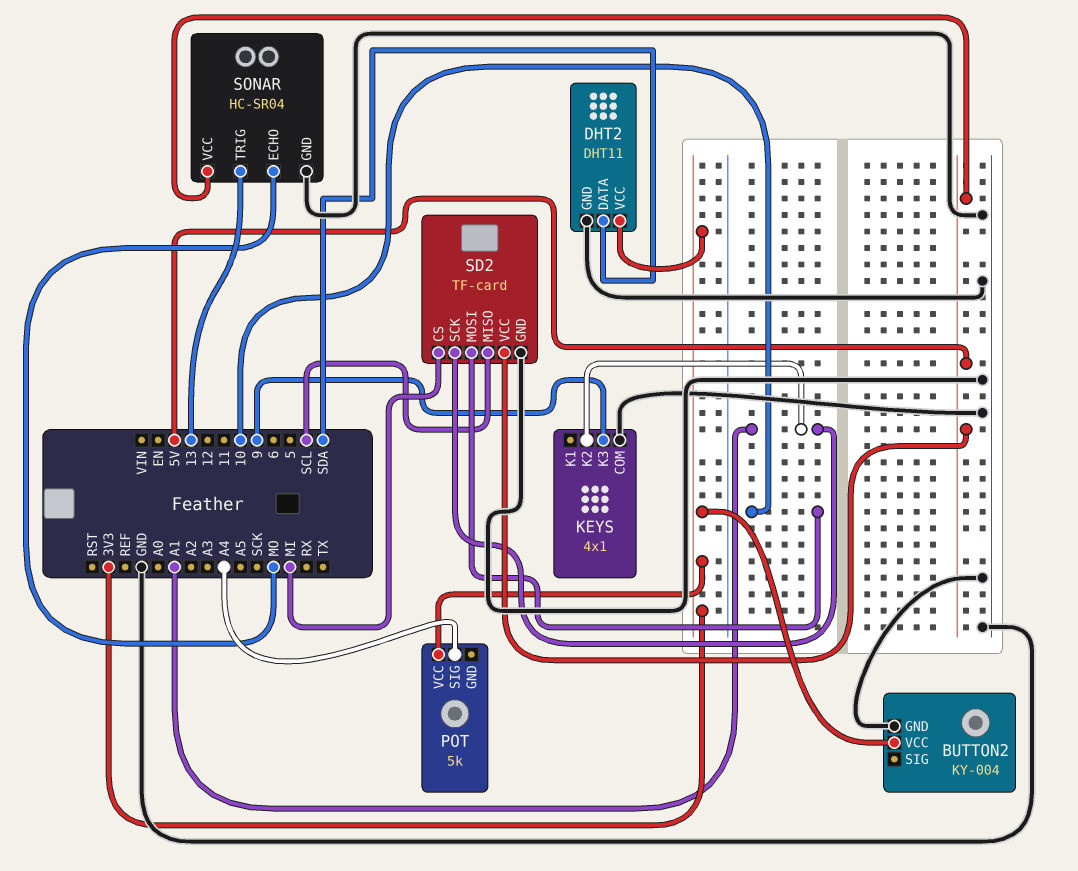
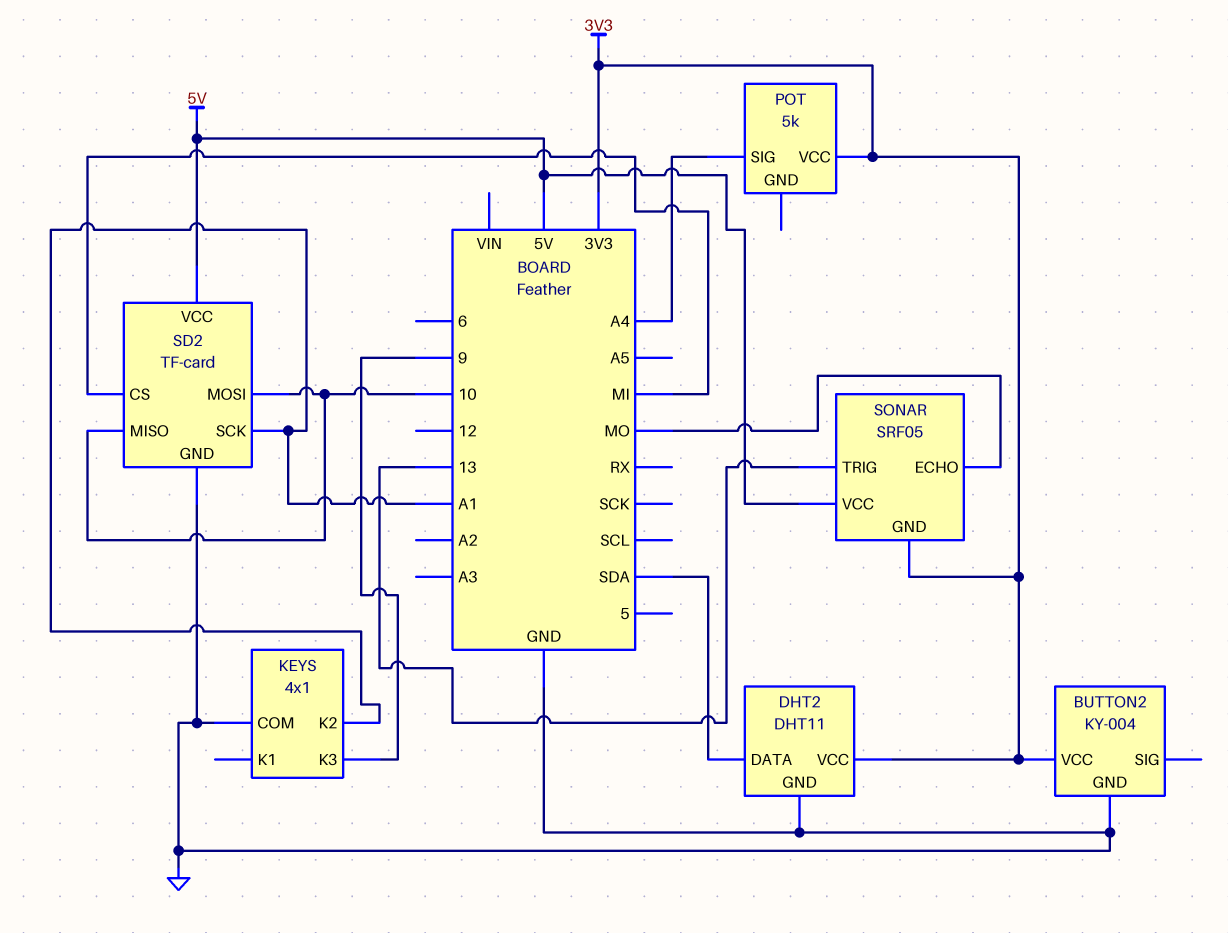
SD2 pin MISO: SCL -> 10
SONAR: HC-SR04 -> SRF05
SONAR pin GND: GND -> 3V3

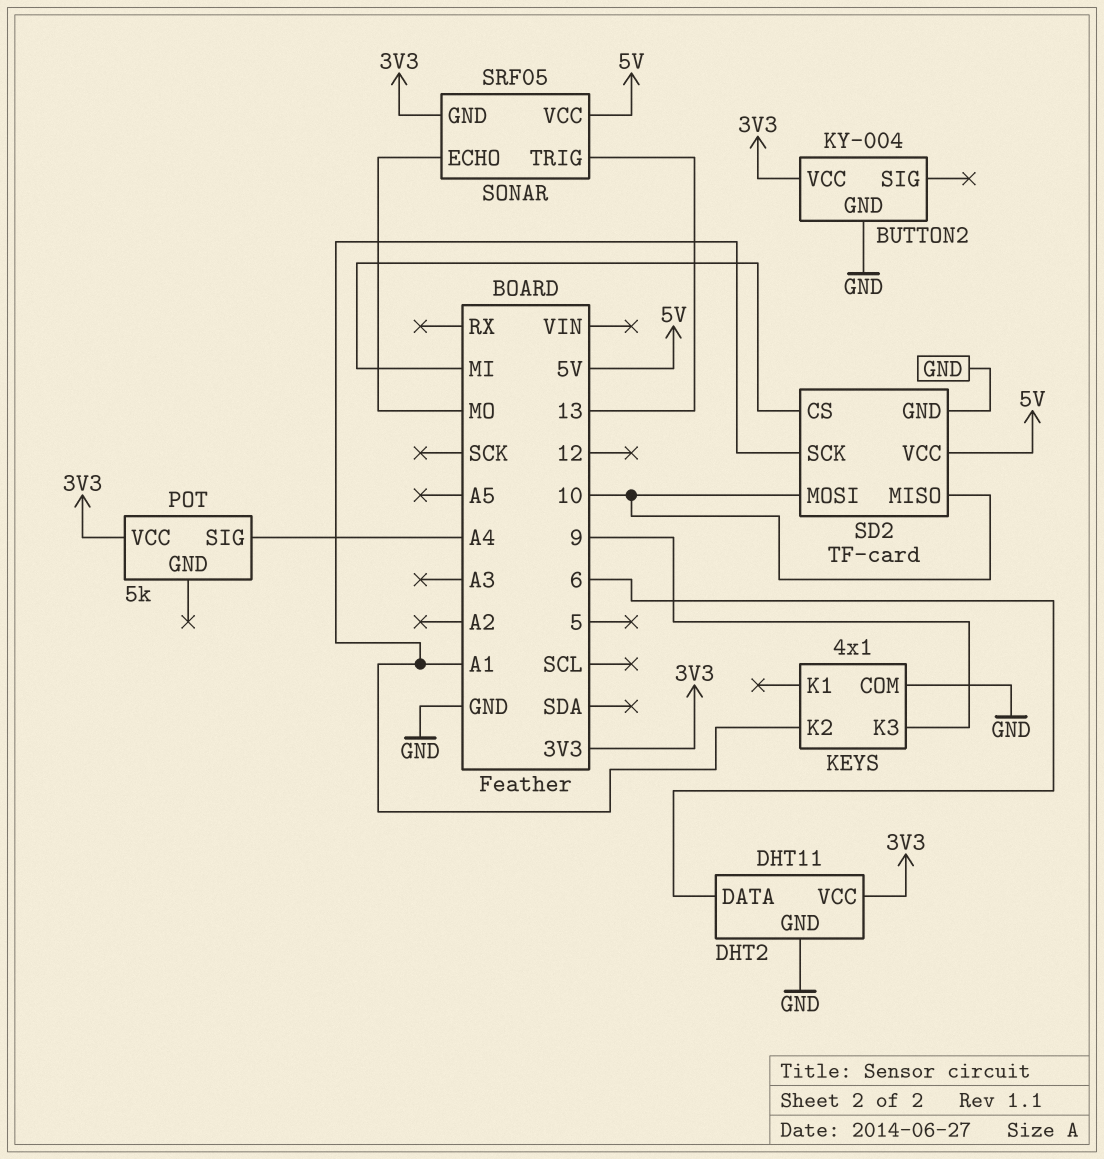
DHT2 pin DATA: SDA -> 6

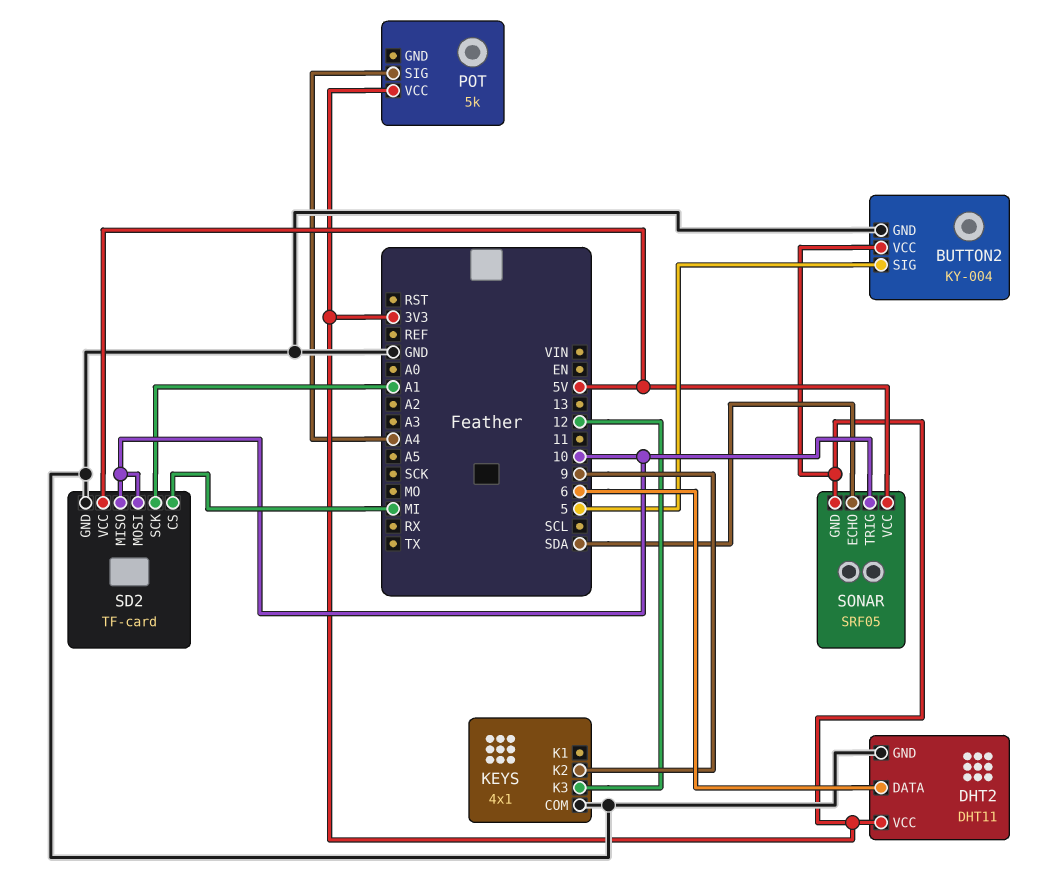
BUTTON2 pin SIG: none -> 5
KEYS pin K2: A1 -> 9
KEYS pin K3: 9 -> 12
SONAR pin ECHO: MO -> SDA
SONAR pin TRIG: 13 -> 10

